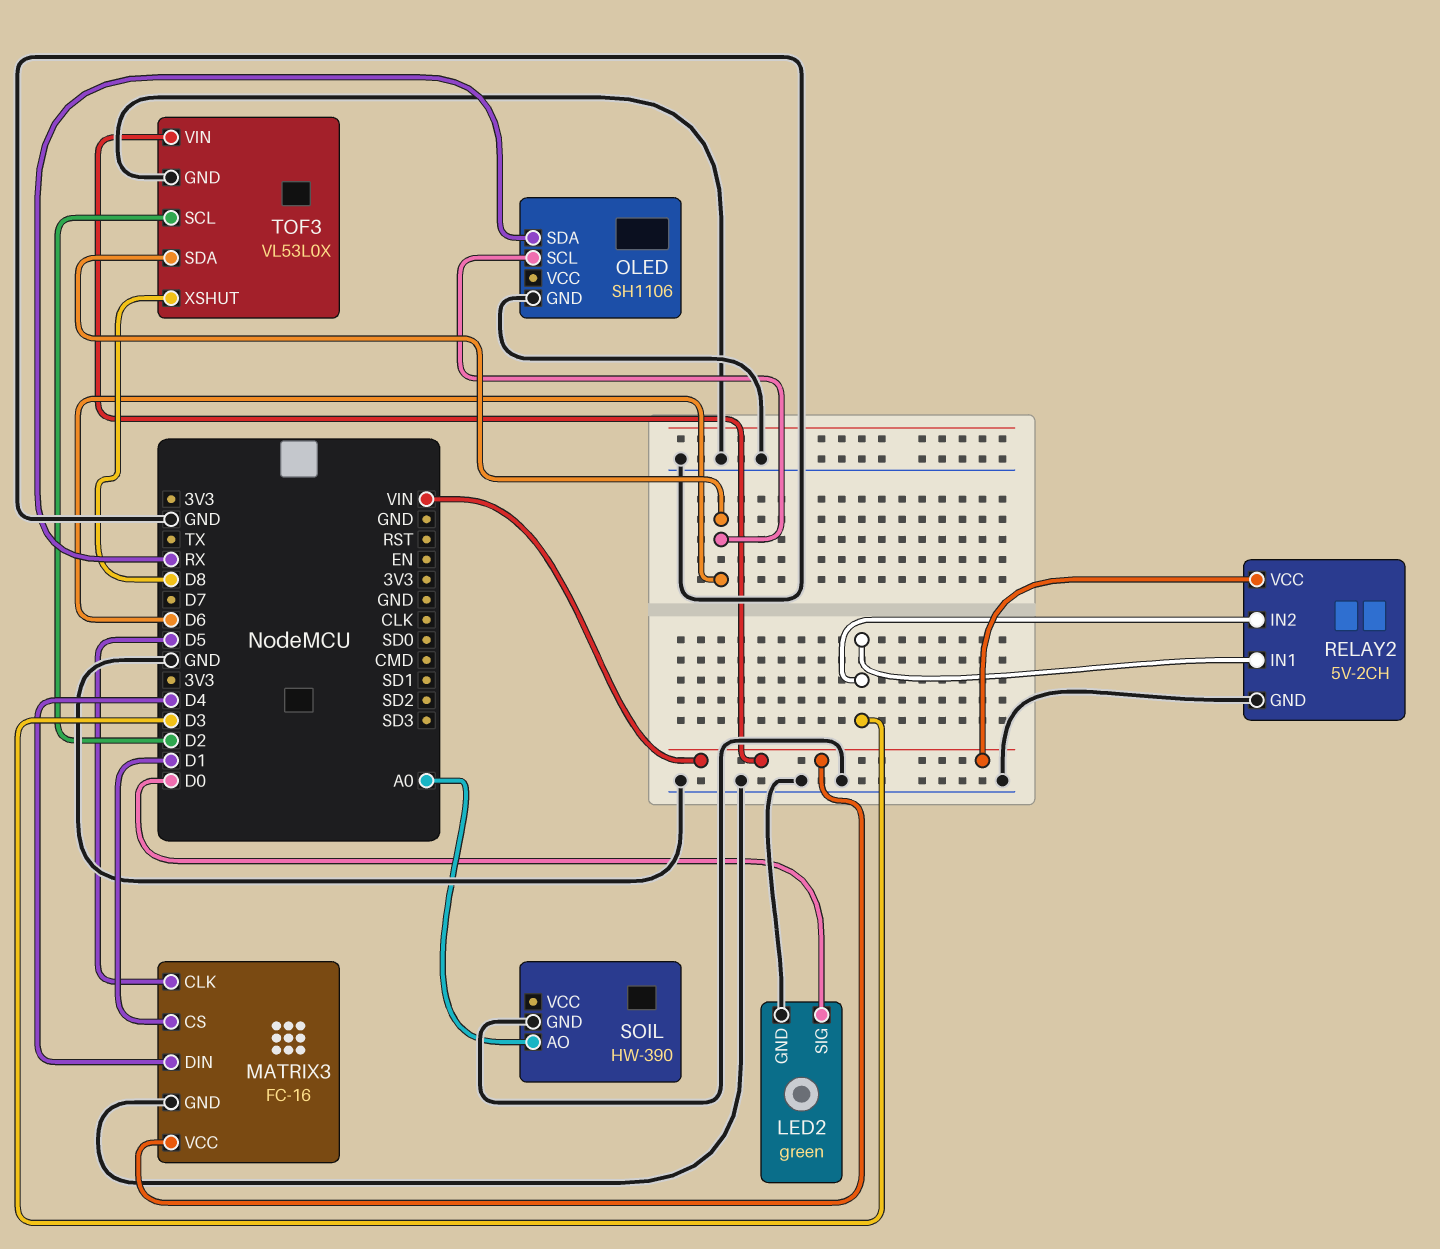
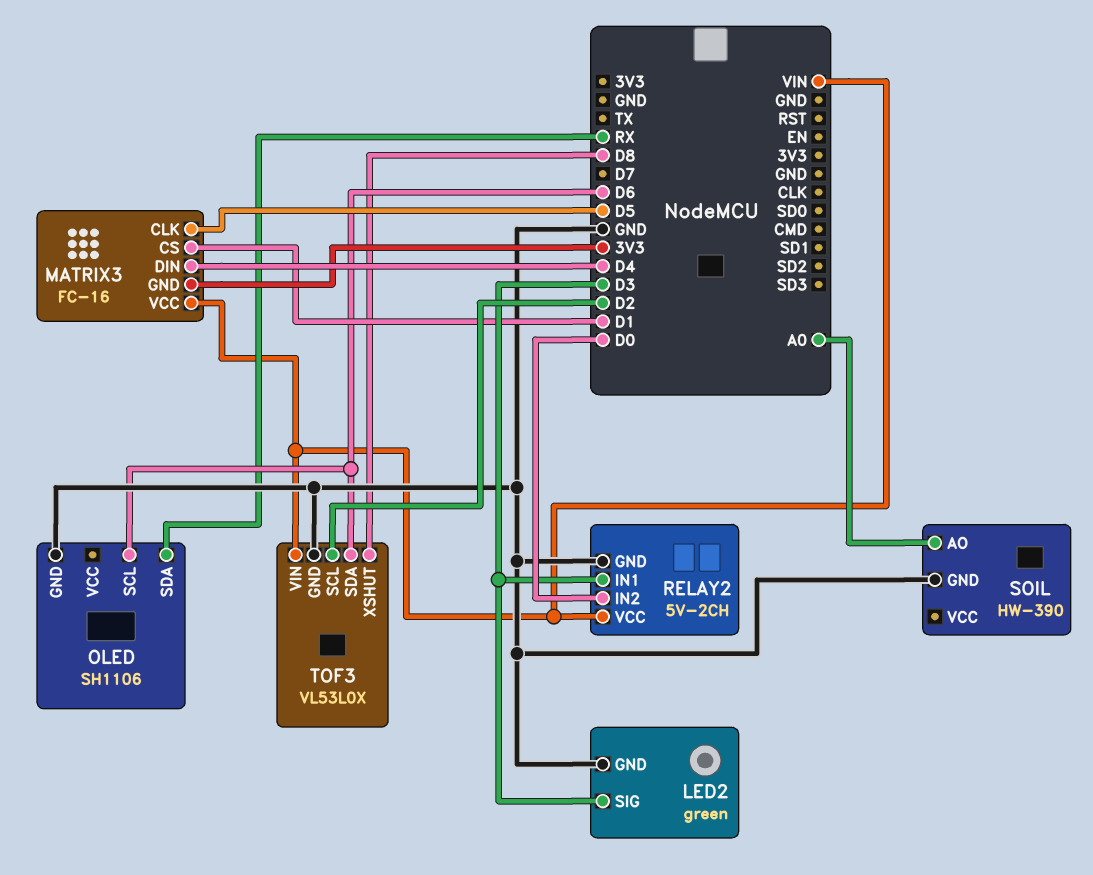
LED2 pin SIG: D0 -> D3
MATRIX3 pin GND: GND -> 3V3
RELAY2 pin IN2: D3 -> D0

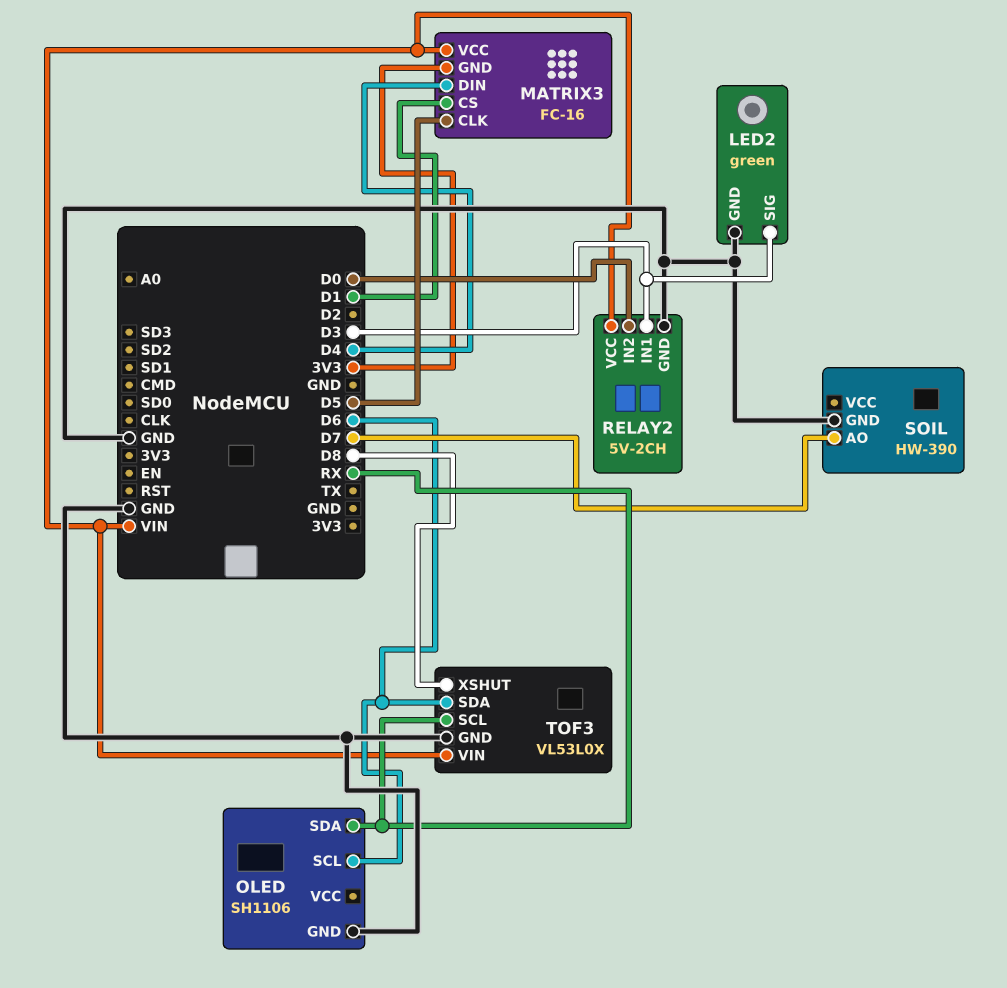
SOIL pin AO: A0 -> D7
TOF3 pin SCL: D2 -> RX

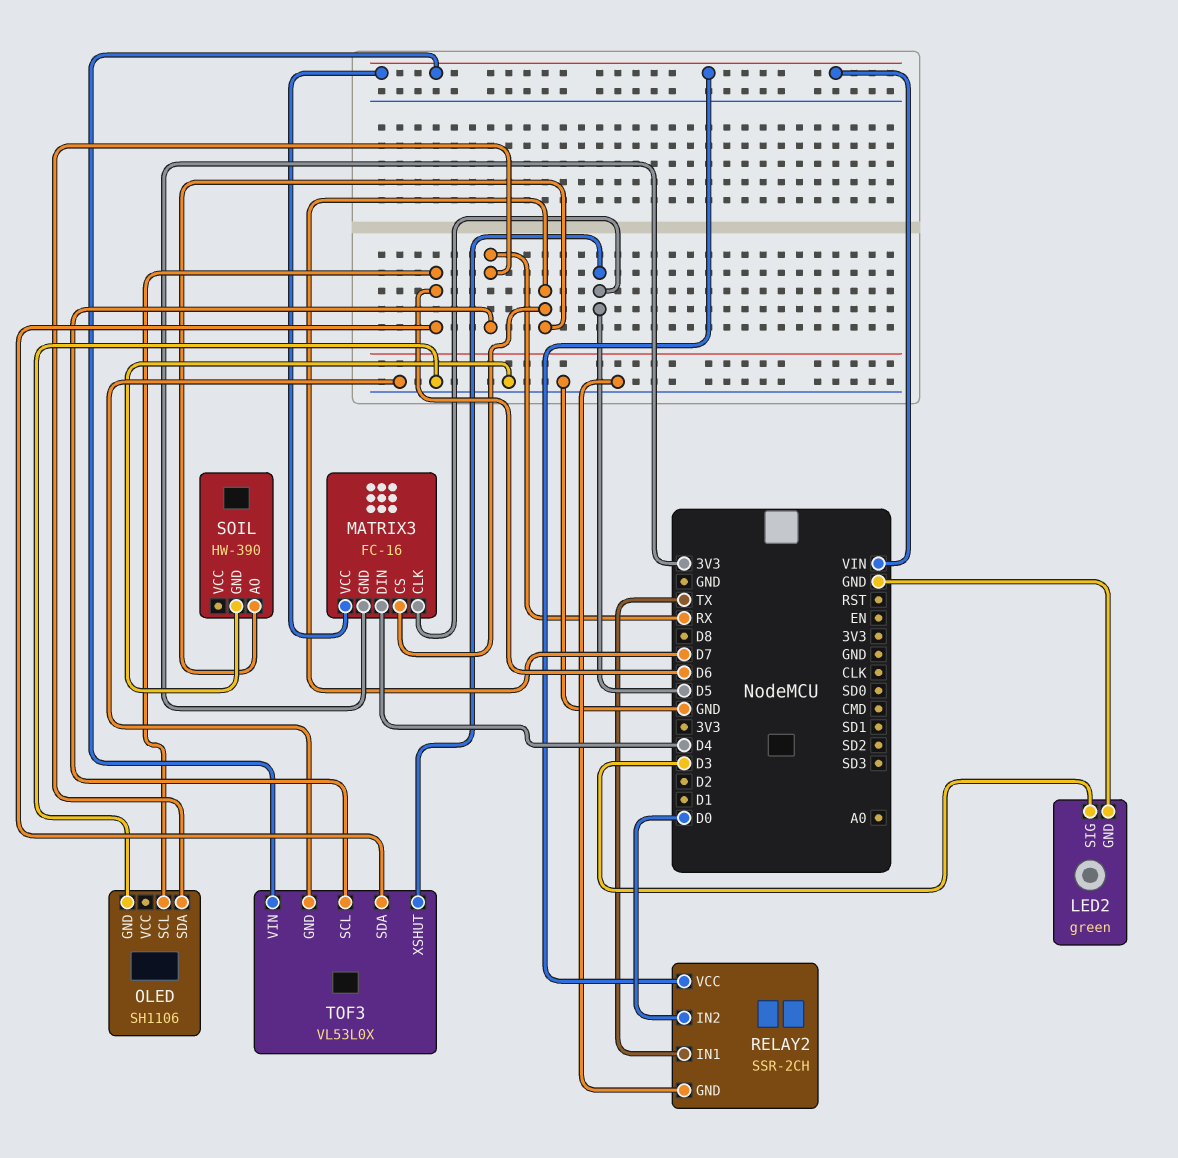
MATRIX3 pin CS: D1 -> D7
RELAY2: 5V-2CH -> SSR-2CH
RELAY2 pin IN1: D3 -> TX
TOF3 pin XSHUT: D8 -> D5

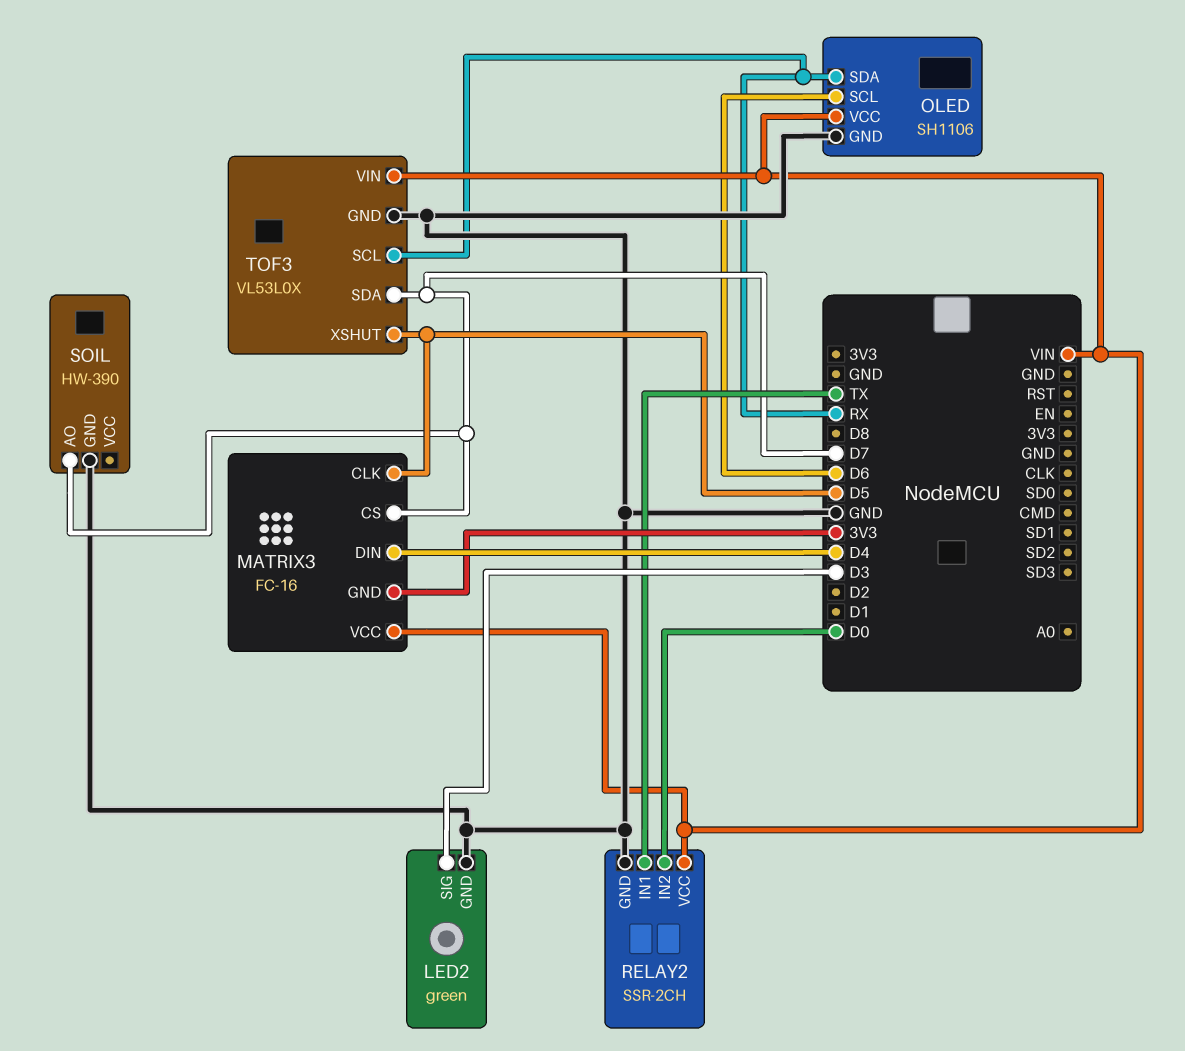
OLED pin VCC: none -> VIN
TOF3 pin SDA: D6 -> D7

